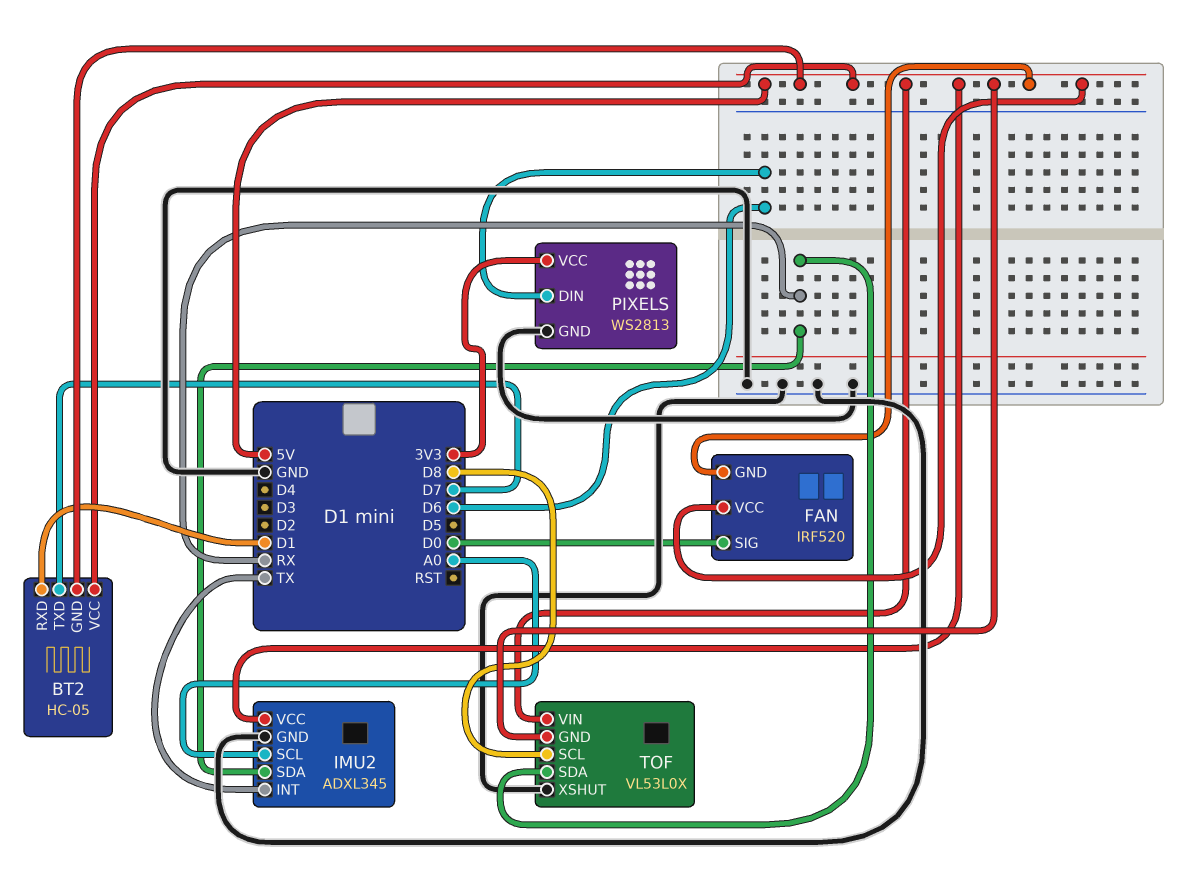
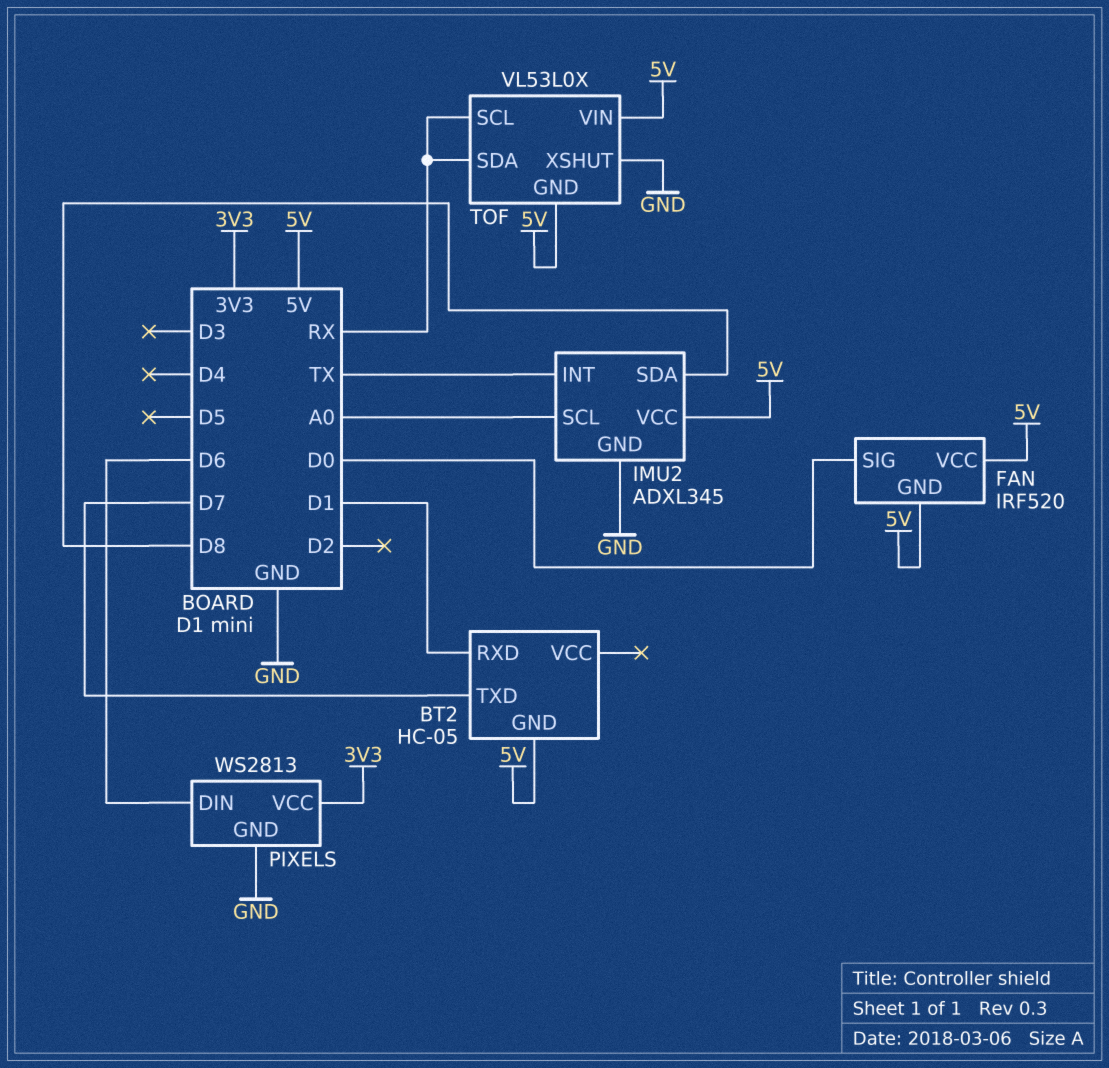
BT2 pin VCC: 5V -> none
IMU2 pin SDA: RX -> D8
TOF pin SCL: D8 -> RX

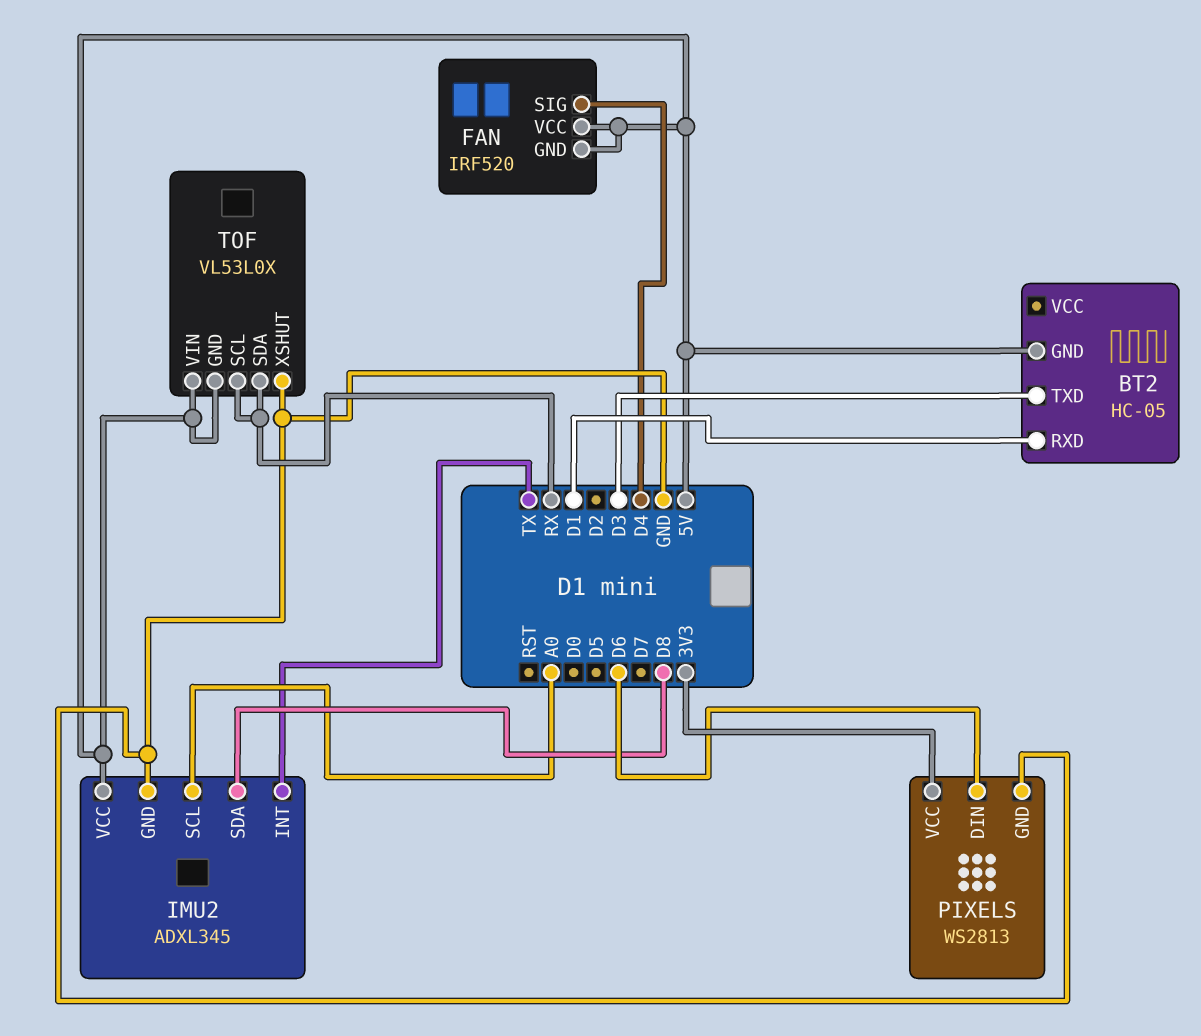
BT2 pin TXD: D7 -> D3
FAN pin SIG: D0 -> D4

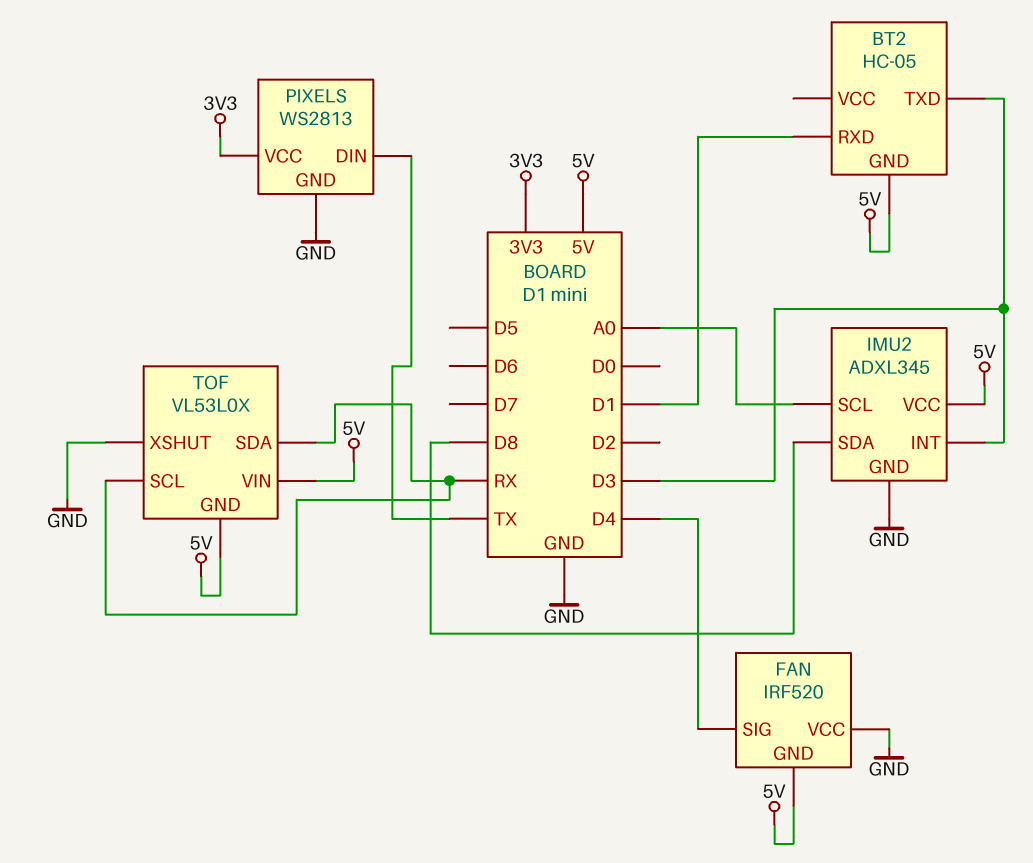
FAN pin VCC: 5V -> GND
IMU2 pin INT: TX -> D3
PIXELS pin DIN: D6 -> TX

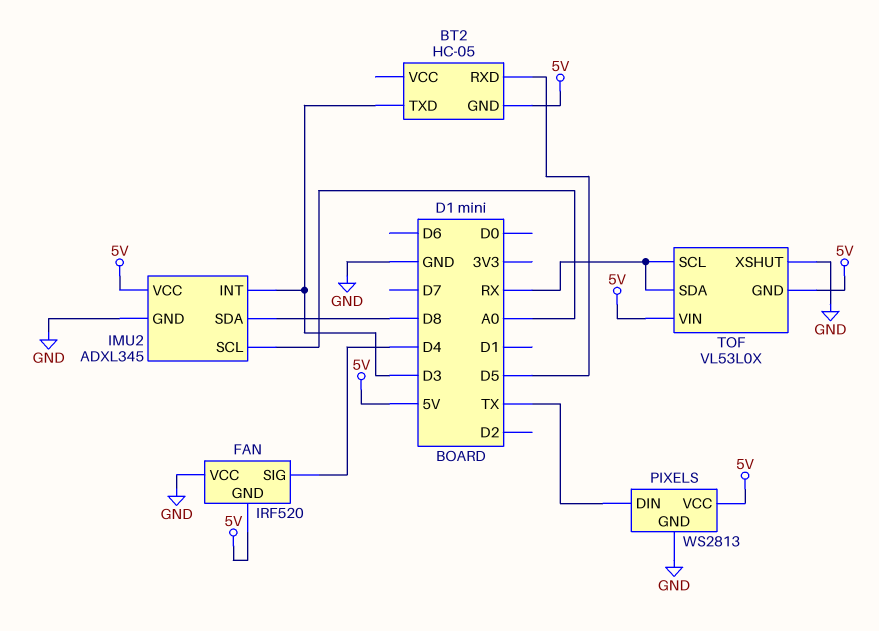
BT2 pin RXD: D1 -> D5
PIXELS pin VCC: 3V3 -> 5V

